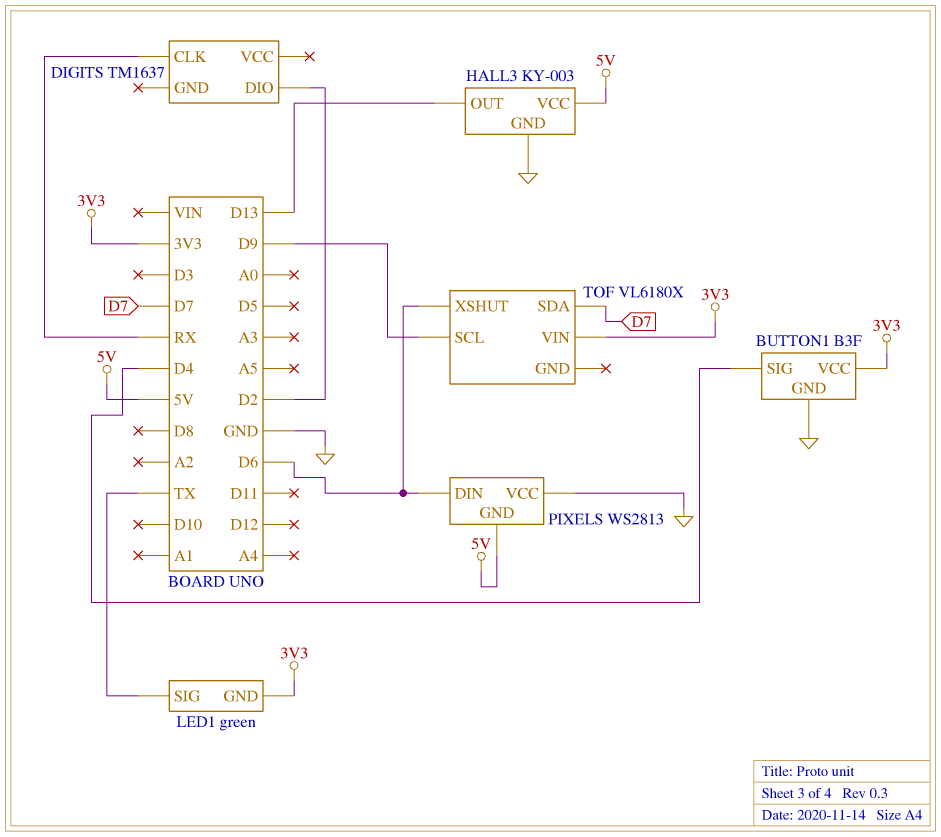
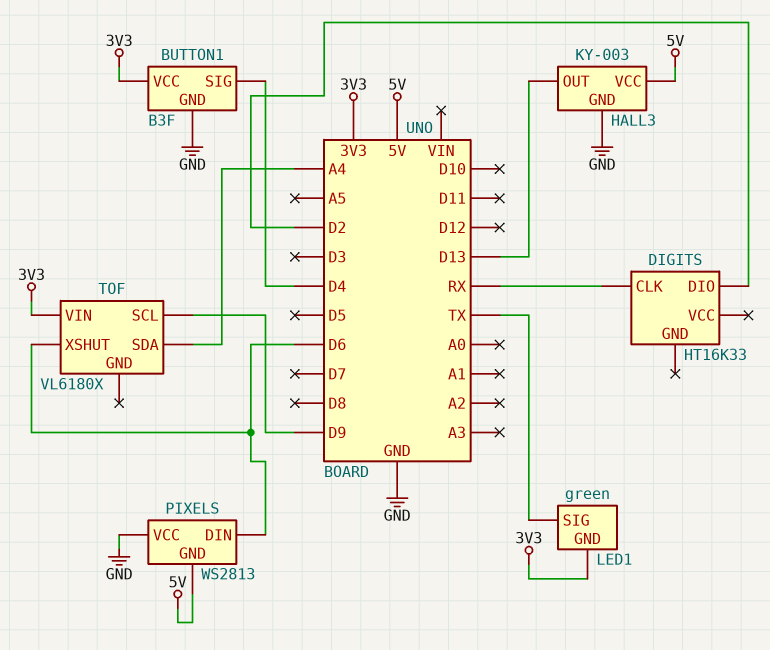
DIGITS: TM1637 -> HT16K33
TOF pin SDA: D7 -> A4

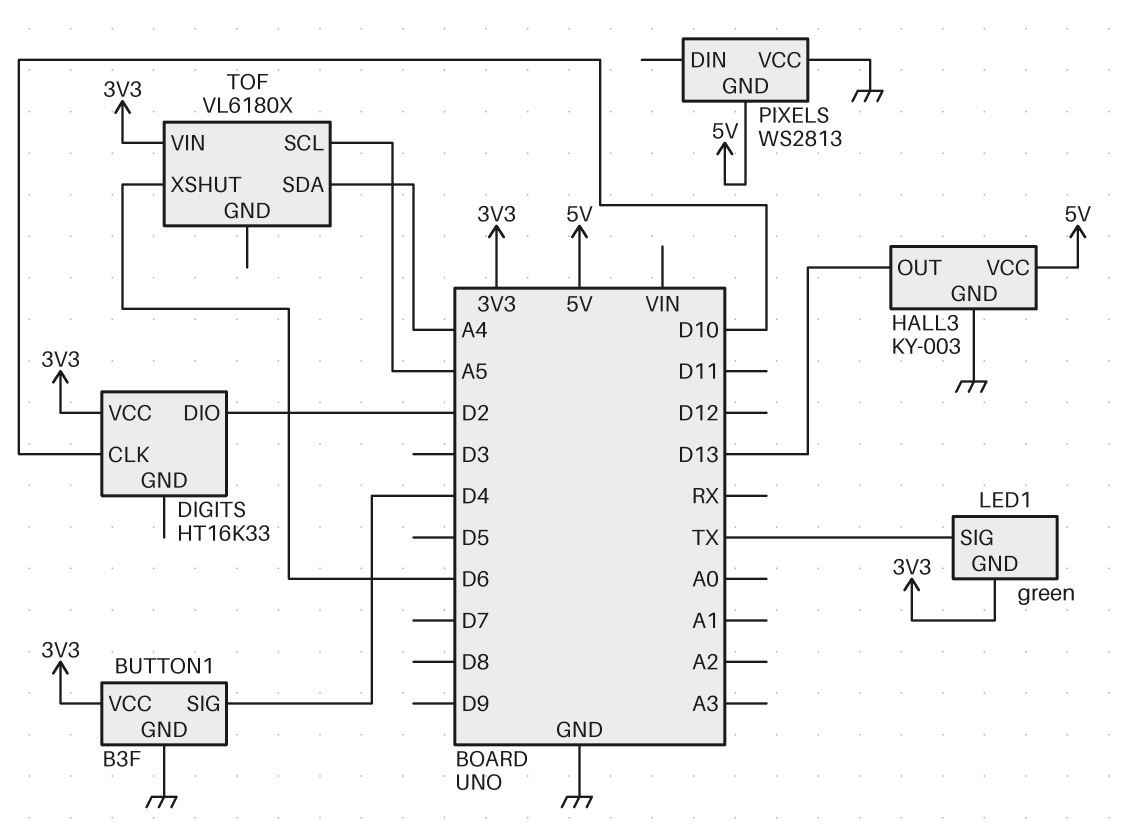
DIGITS pin CLK: RX -> D10
DIGITS pin VCC: none -> 3V3
PIXELS pin DIN: D6 -> none
TOF pin SCL: D9 -> A5

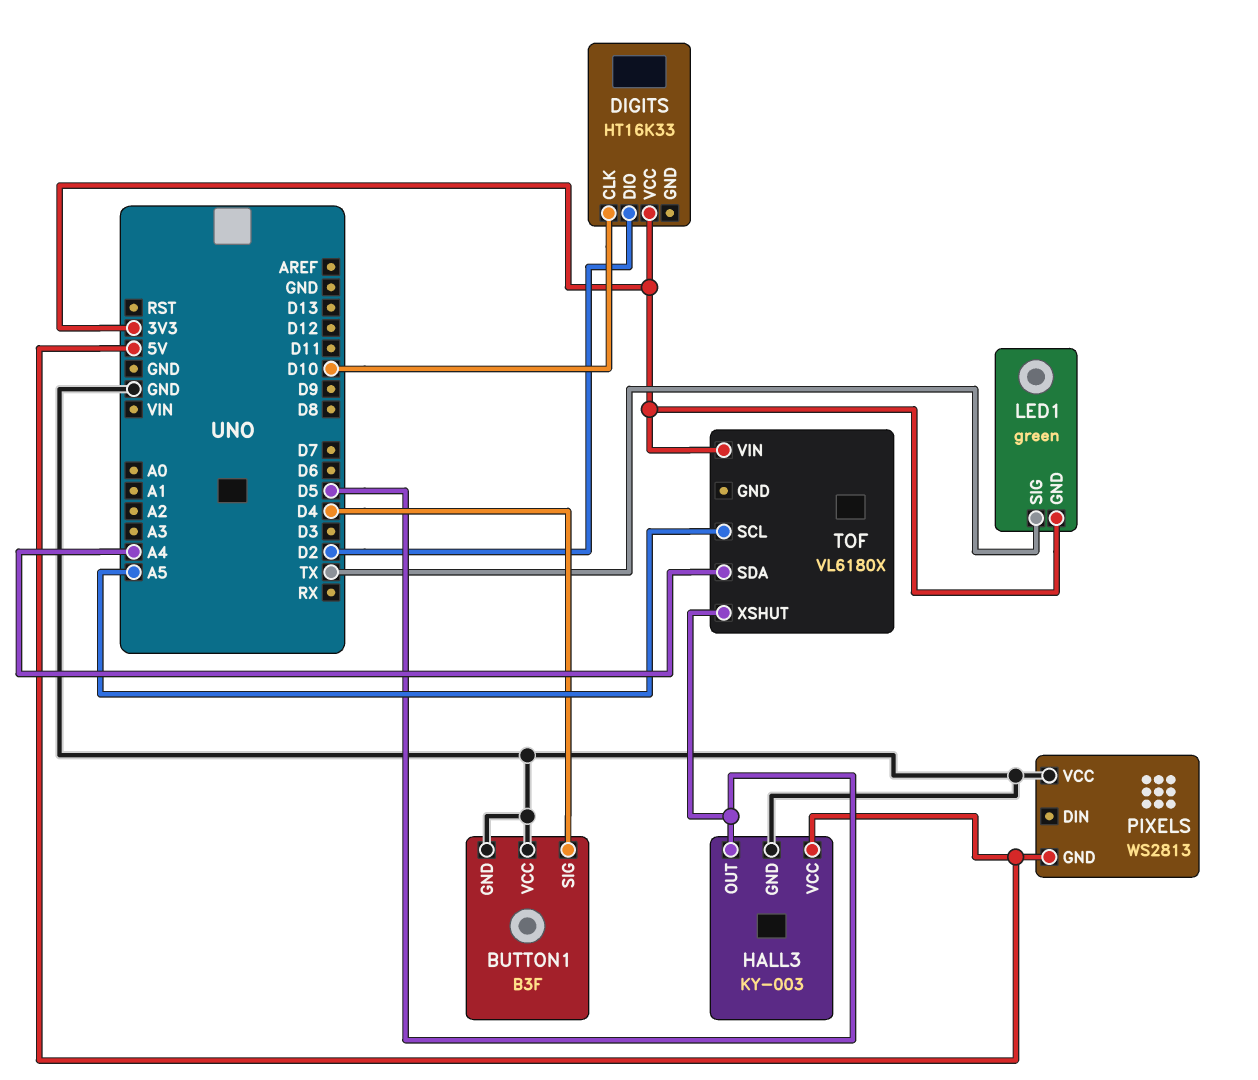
BUTTON1 pin VCC: 3V3 -> GND
HALL3 pin OUT: D13 -> D5
TOF pin XSHUT: D6 -> D5

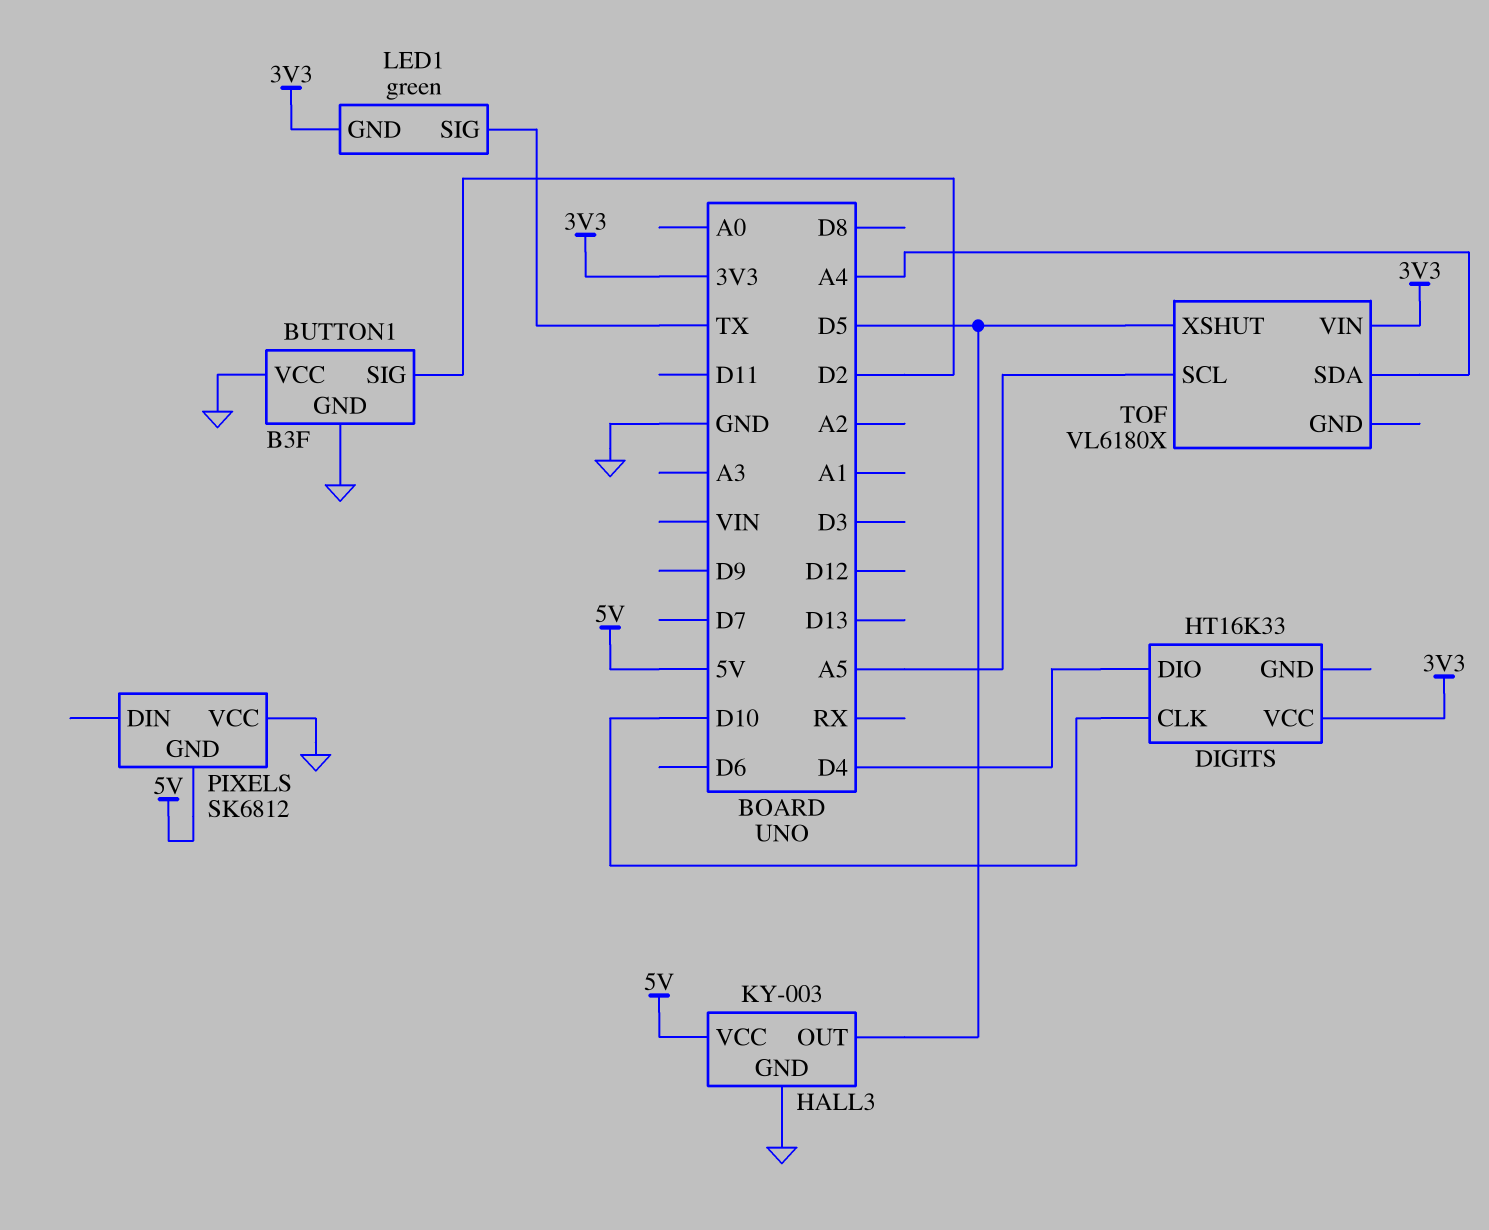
BUTTON1 pin SIG: D4 -> D2
DIGITS pin DIO: D2 -> D4
PIXELS: WS2813 -> SK6812

